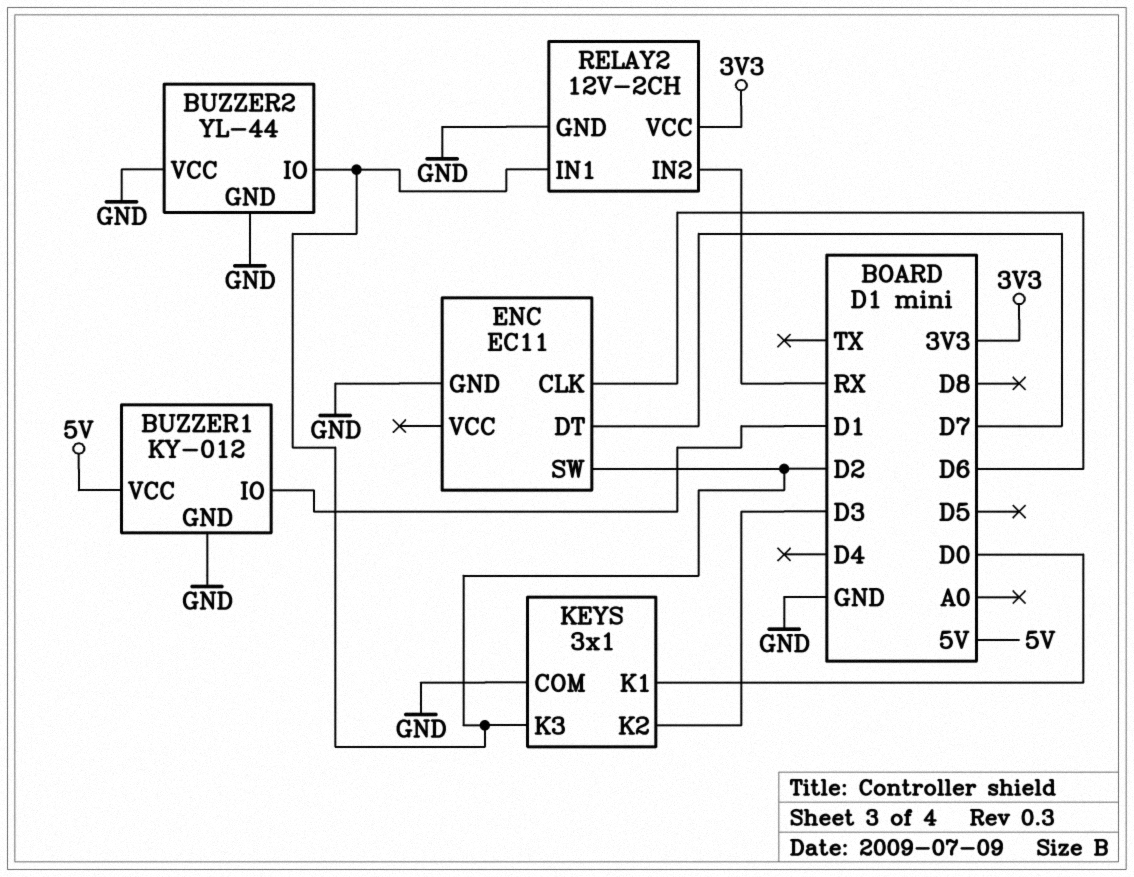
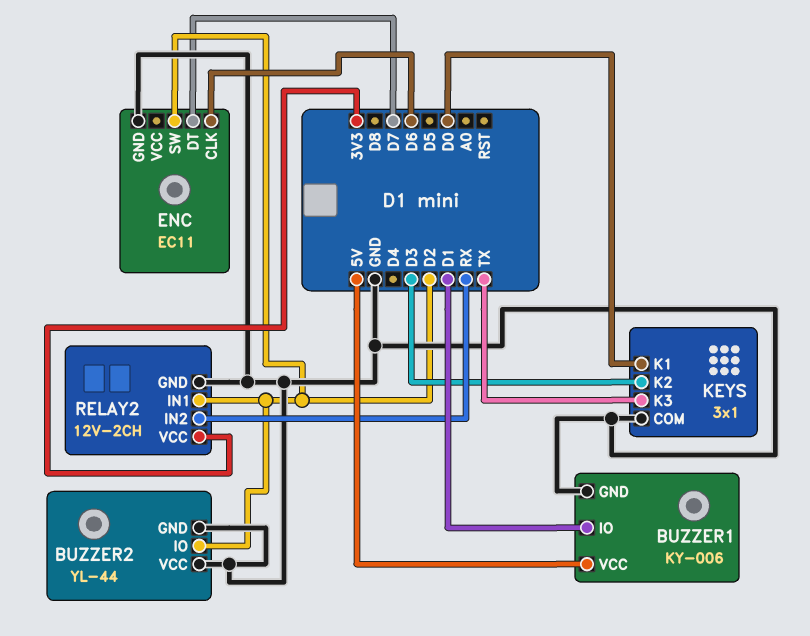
BUZZER1: KY-012 -> KY-006
KEYS pin K3: D2 -> TX

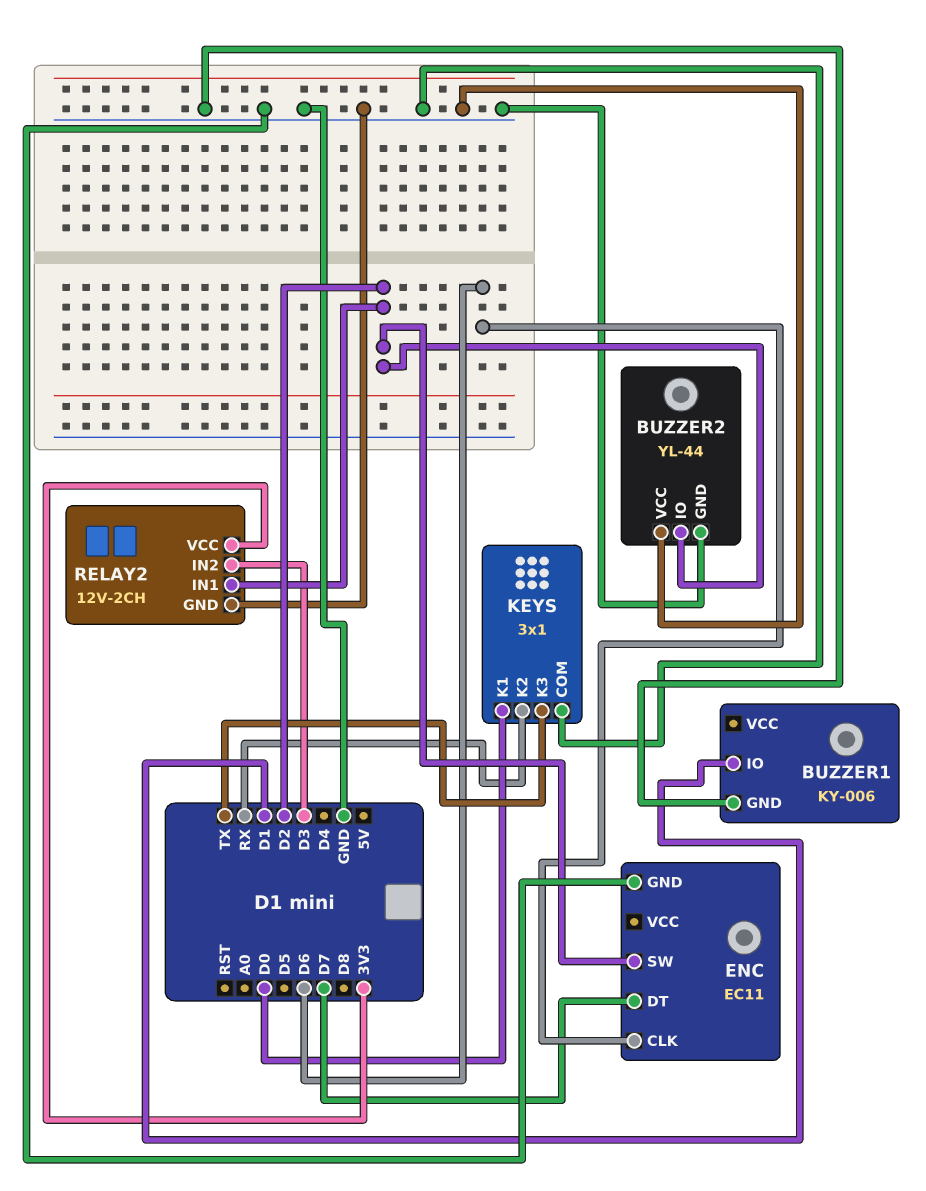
BUZZER1 pin VCC: 5V -> none
KEYS pin K2: D3 -> RX
RELAY2 pin IN2: RX -> D3

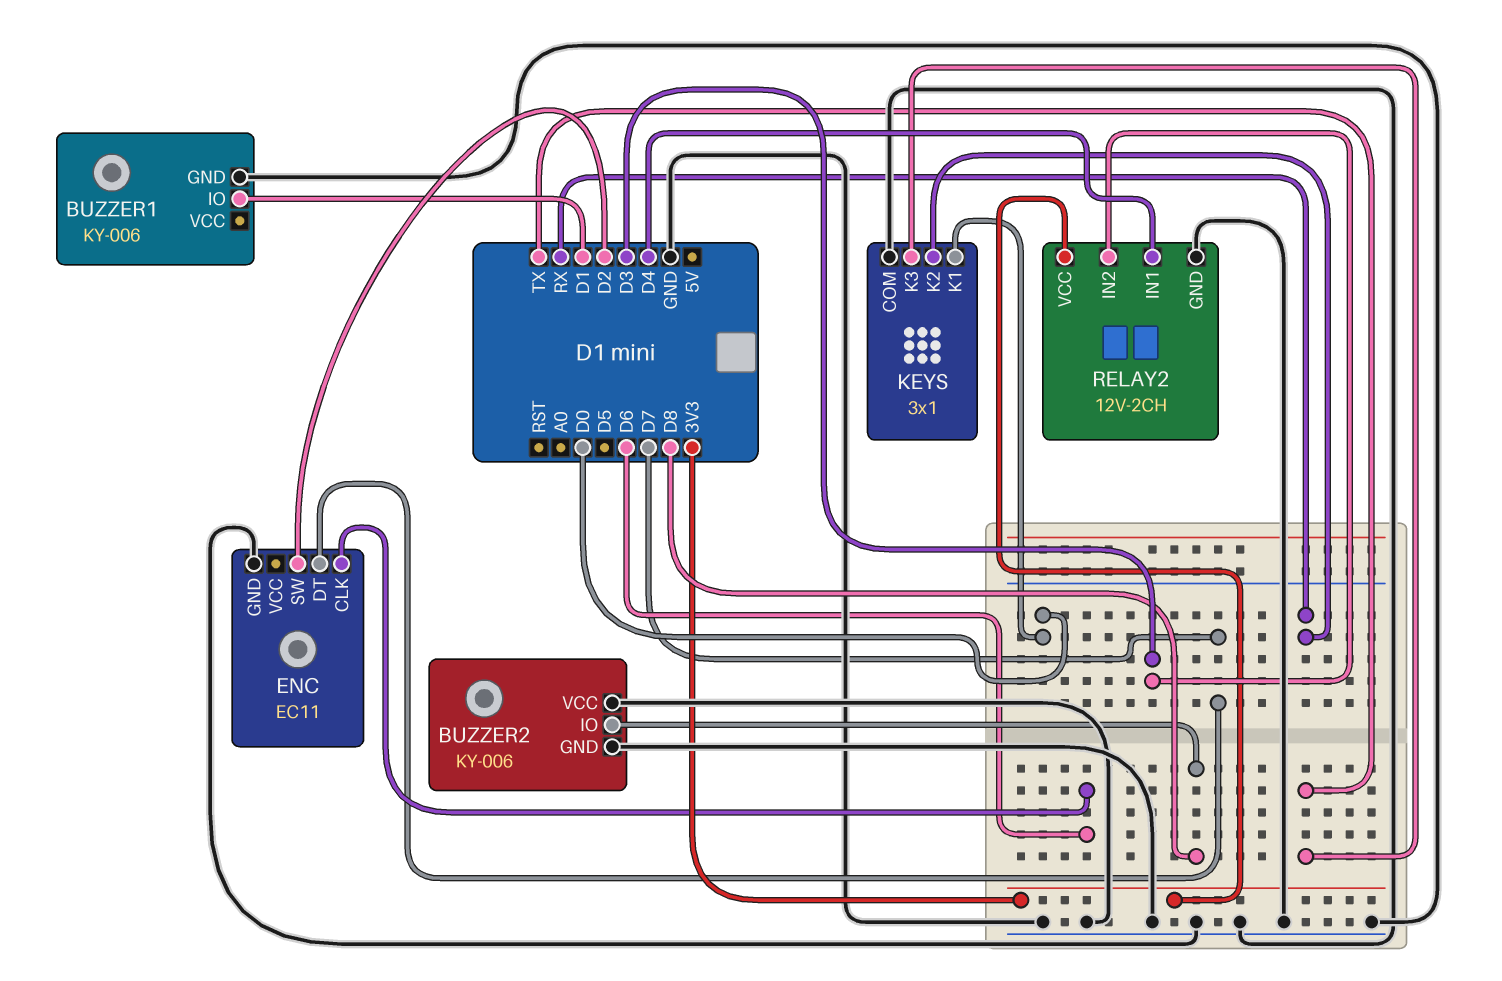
BUZZER2: YL-44 -> KY-006
BUZZER2 pin IO: D2 -> D8
RELAY2 pin IN1: D2 -> D4

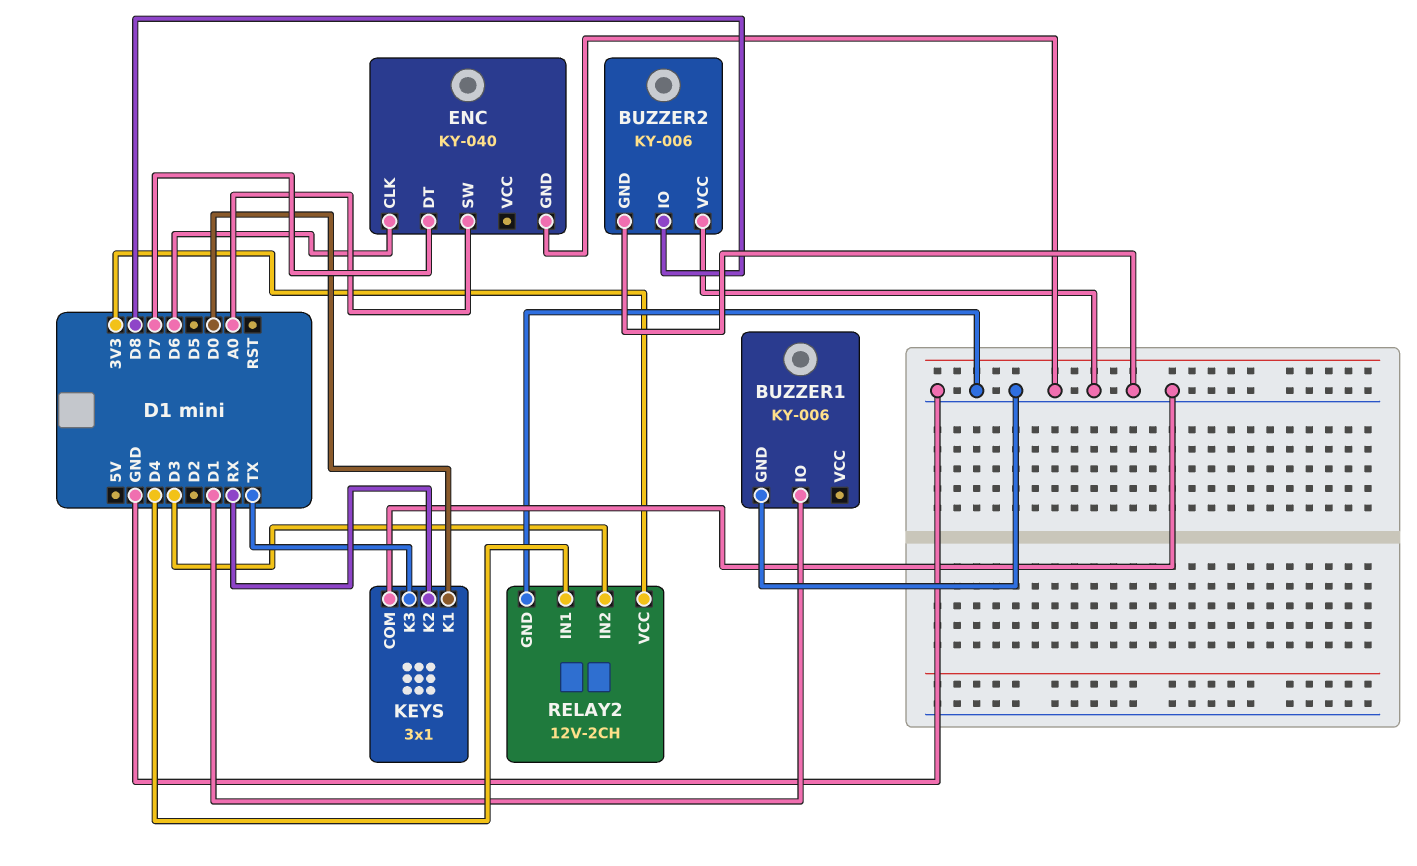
ENC: EC11 -> KY-040
ENC pin SW: D2 -> A0

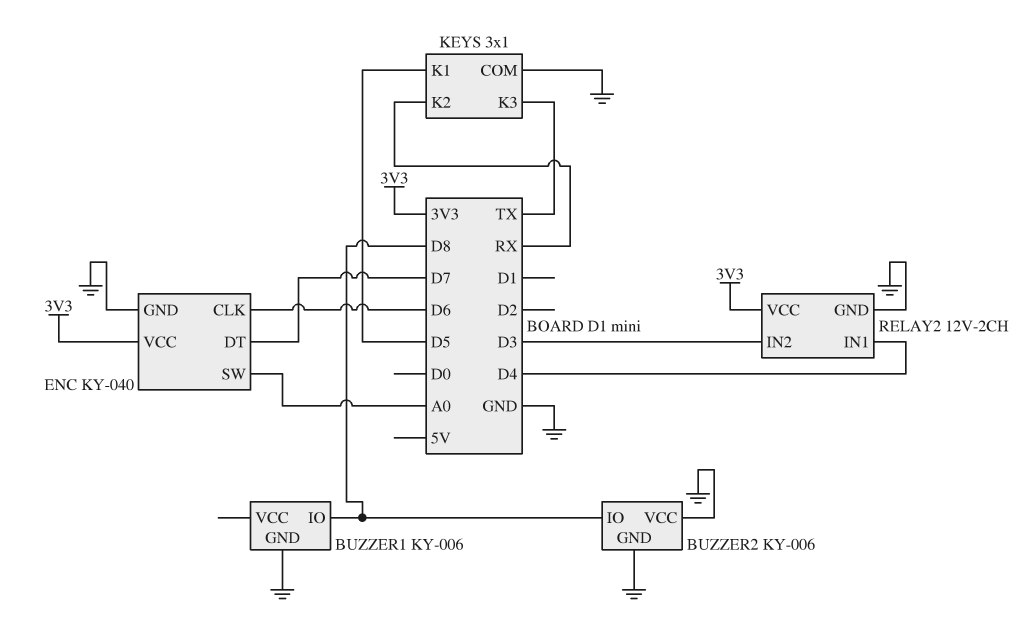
BUZZER1 pin IO: D1 -> D8
ENC pin VCC: none -> 3V3
KEYS pin K1: D0 -> D5

